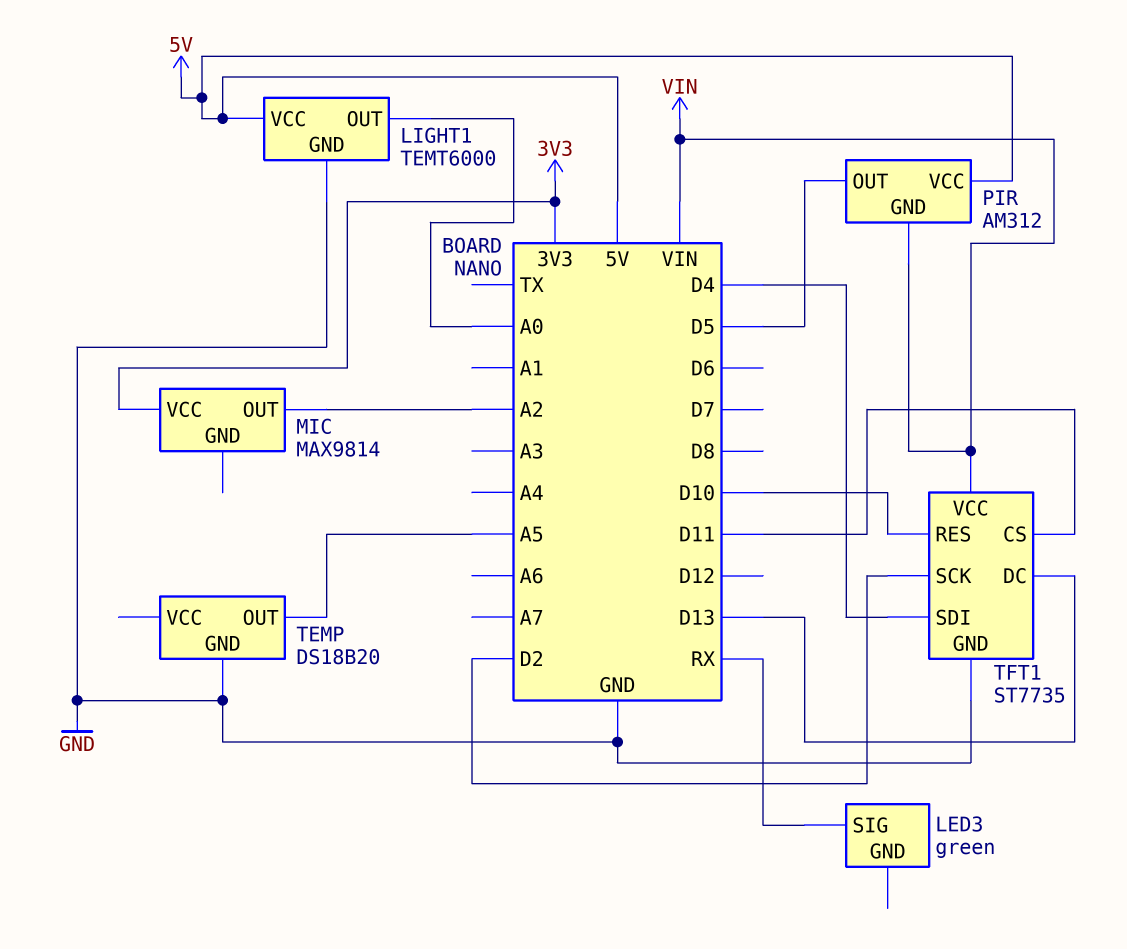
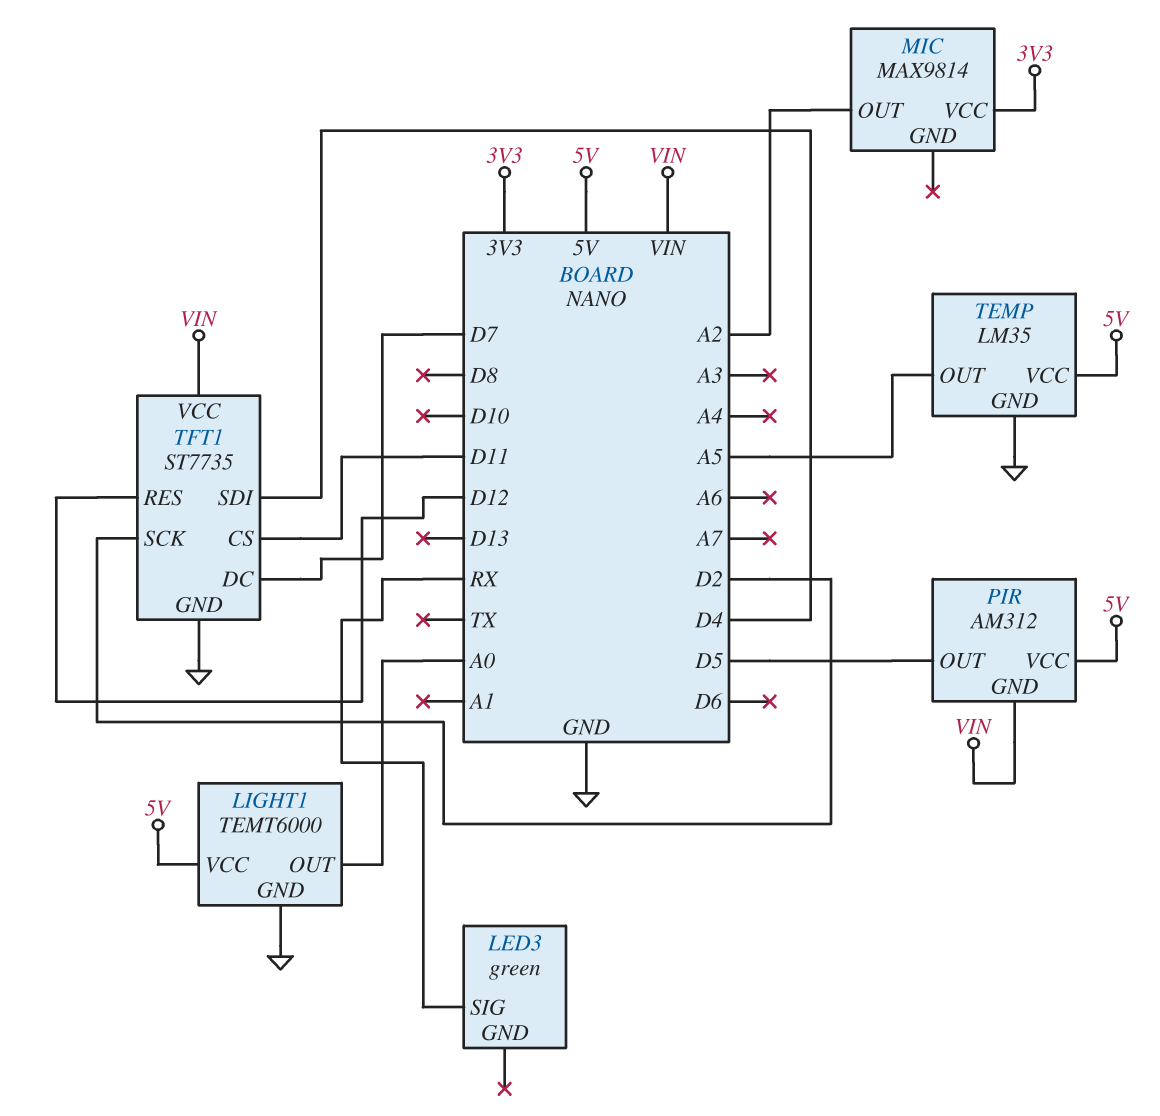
TEMP: DS18B20 -> LM35
TEMP pin VCC: none -> 5V
TFT1 pin DC: D13 -> D7
TFT1 pin RES: D10 -> D12

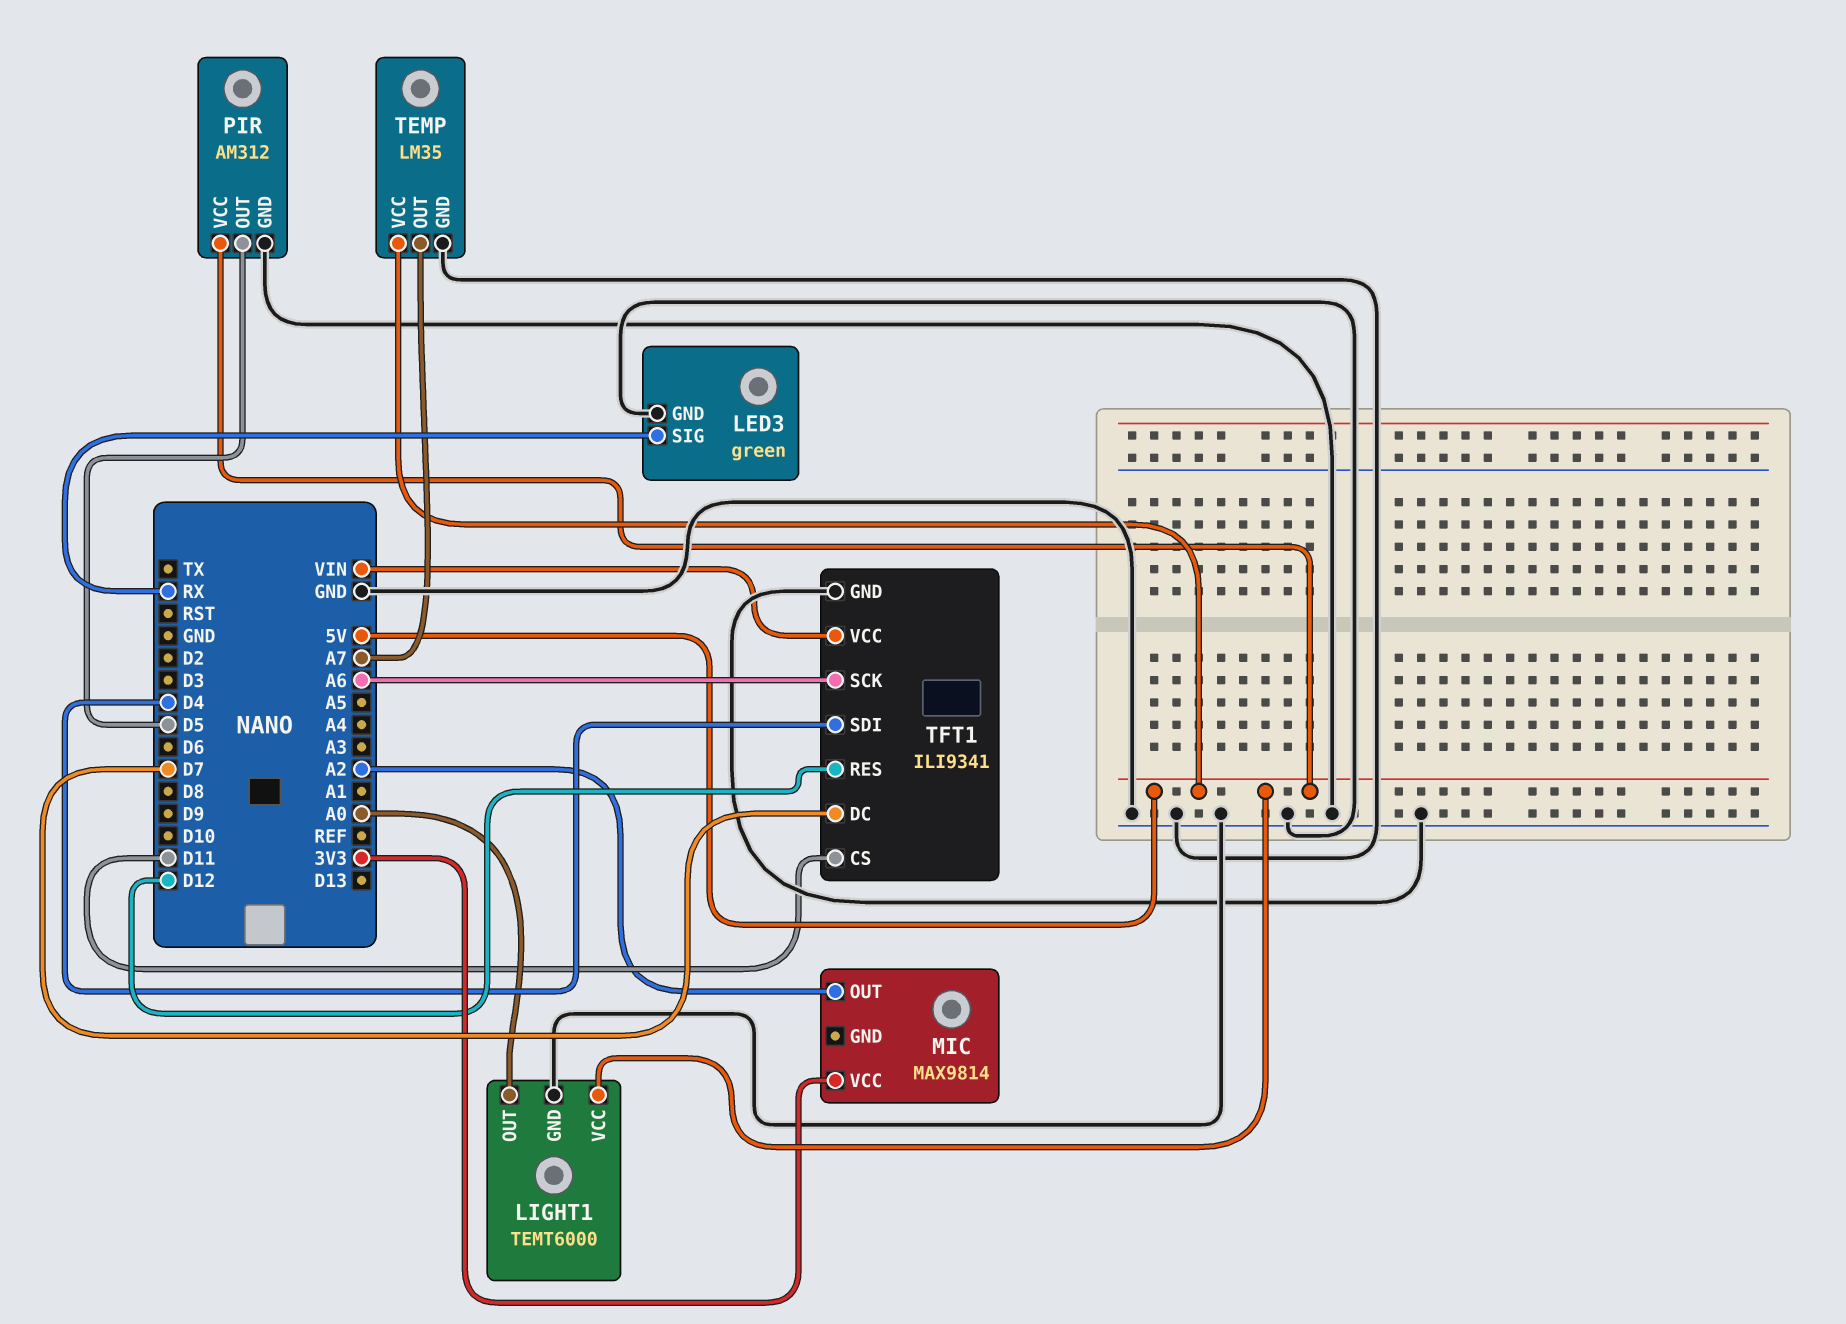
LED3 pin GND: none -> GND
PIR pin GND: VIN -> GND
TEMP pin OUT: A5 -> A7
TFT1: ST7735 -> ILI9341
TFT1 pin SCK: D2 -> A6

